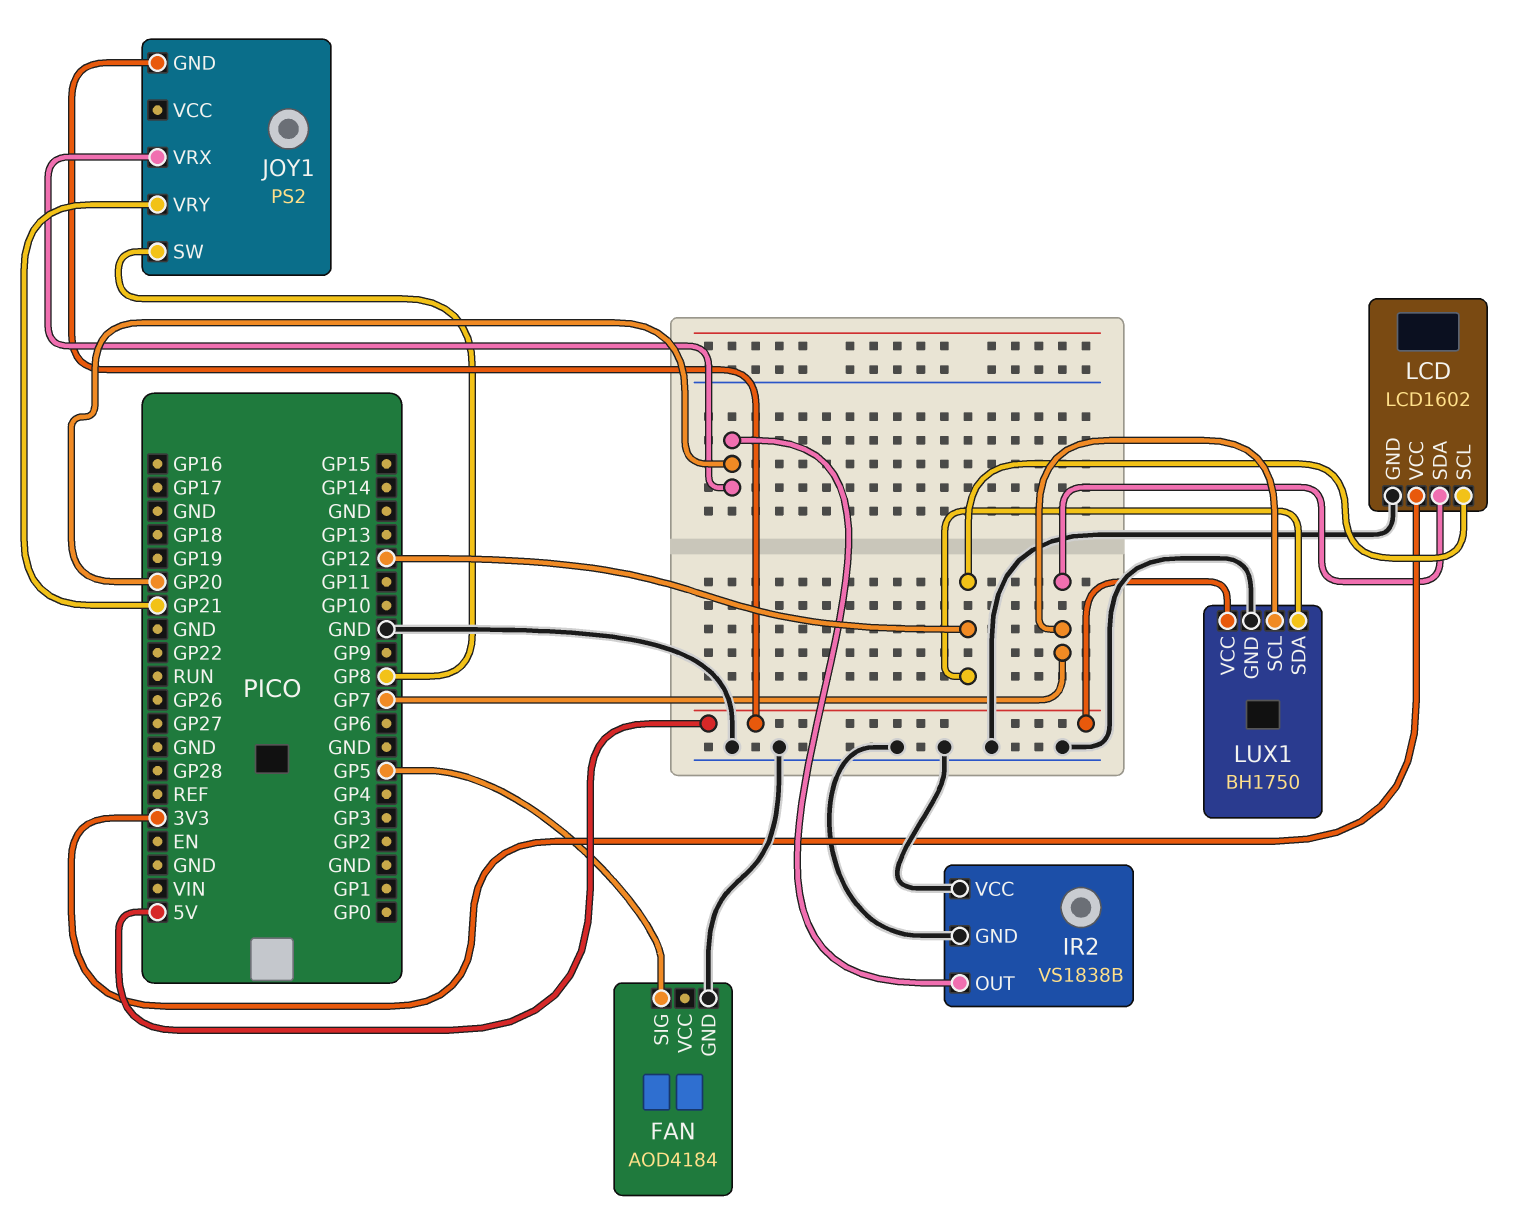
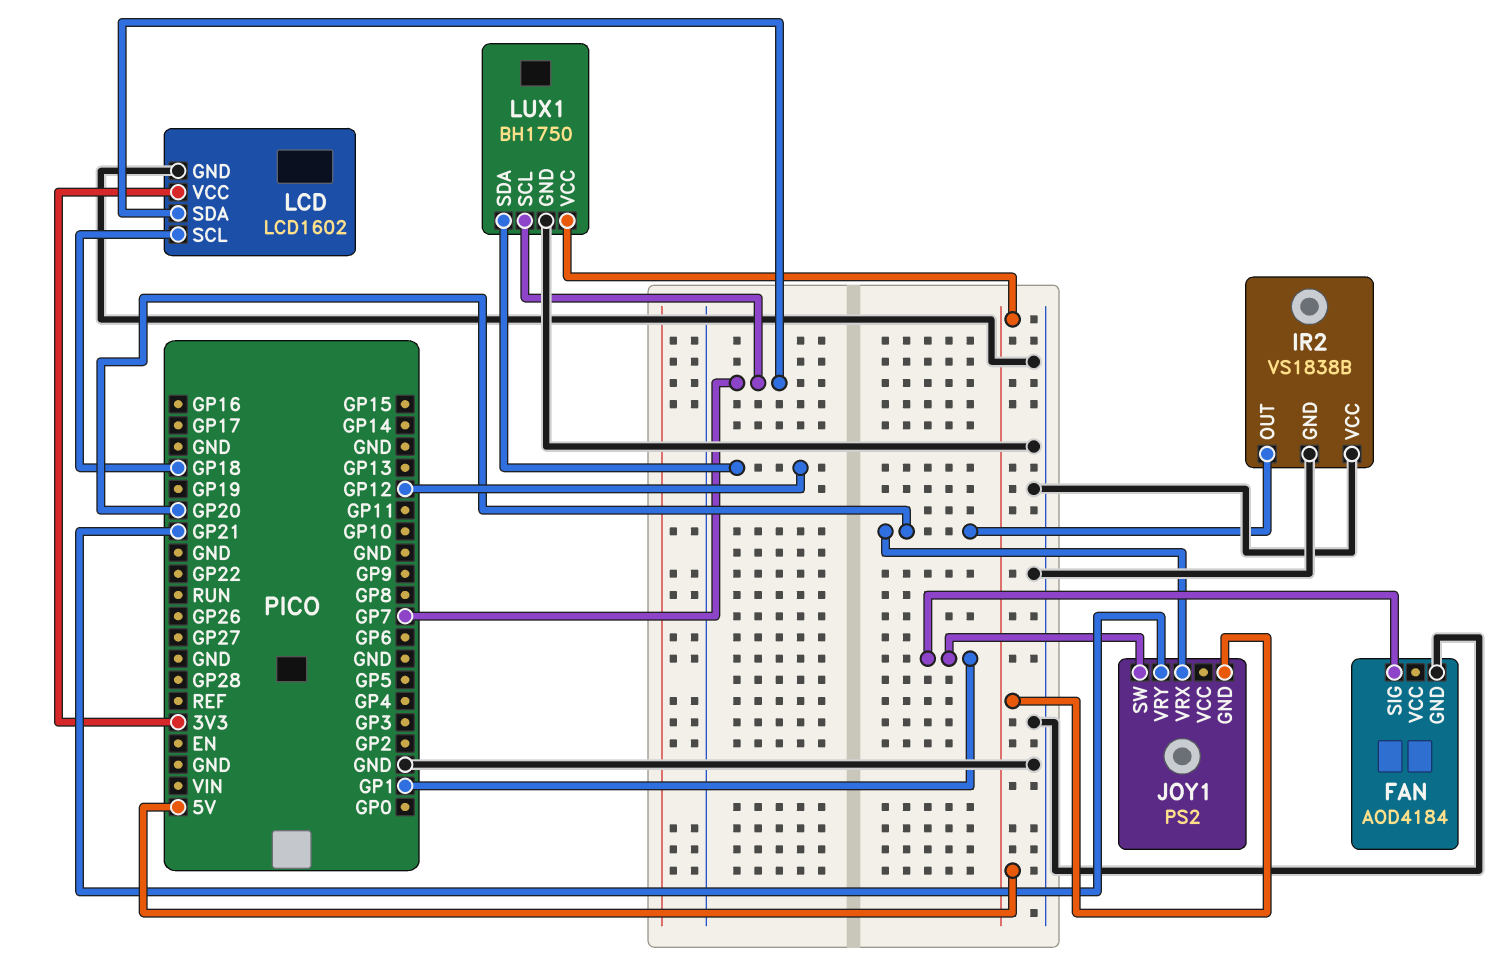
FAN pin SIG: GP5 -> GP1
JOY1 pin SW: GP8 -> GP1
LCD pin SCL: GP12 -> GP18

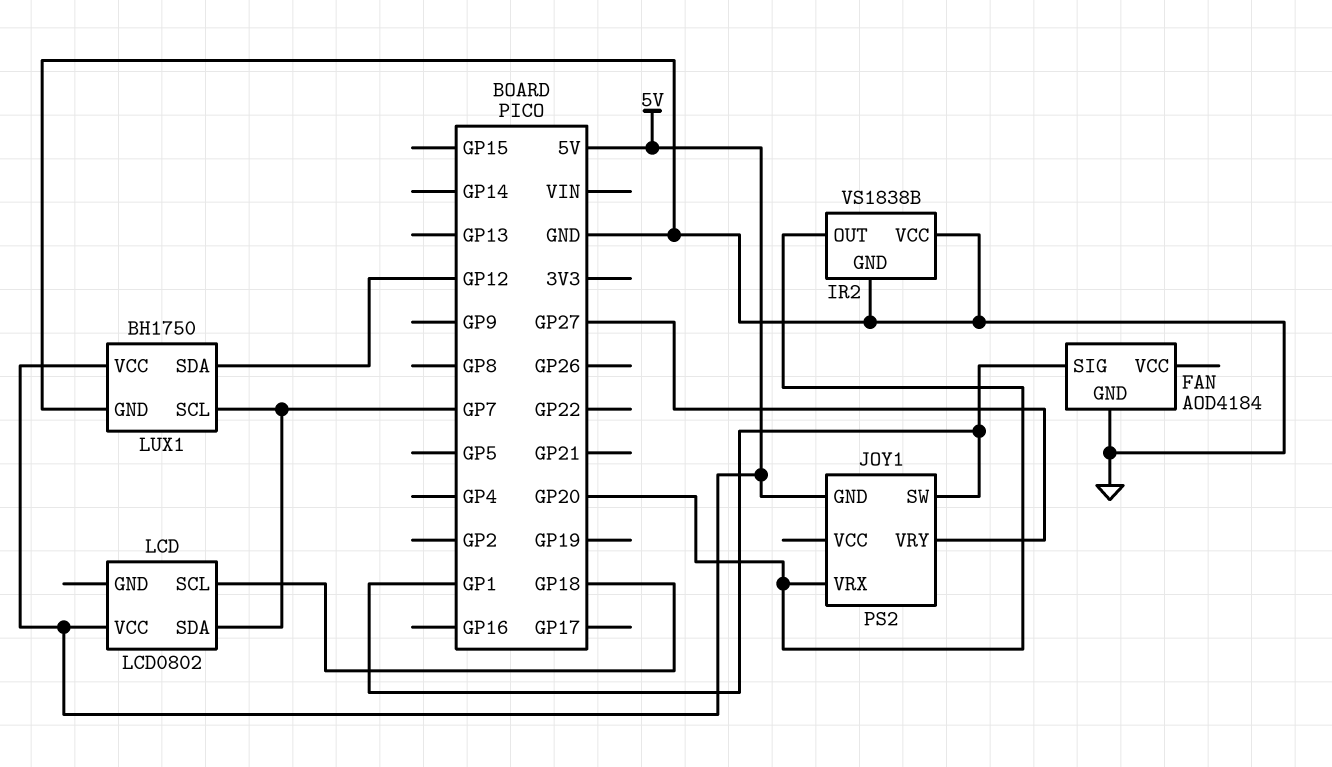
JOY1 pin VRY: GP21 -> GP27
LCD: LCD1602 -> LCD0802
LCD pin GND: GND -> none
LCD pin VCC: 3V3 -> 5V

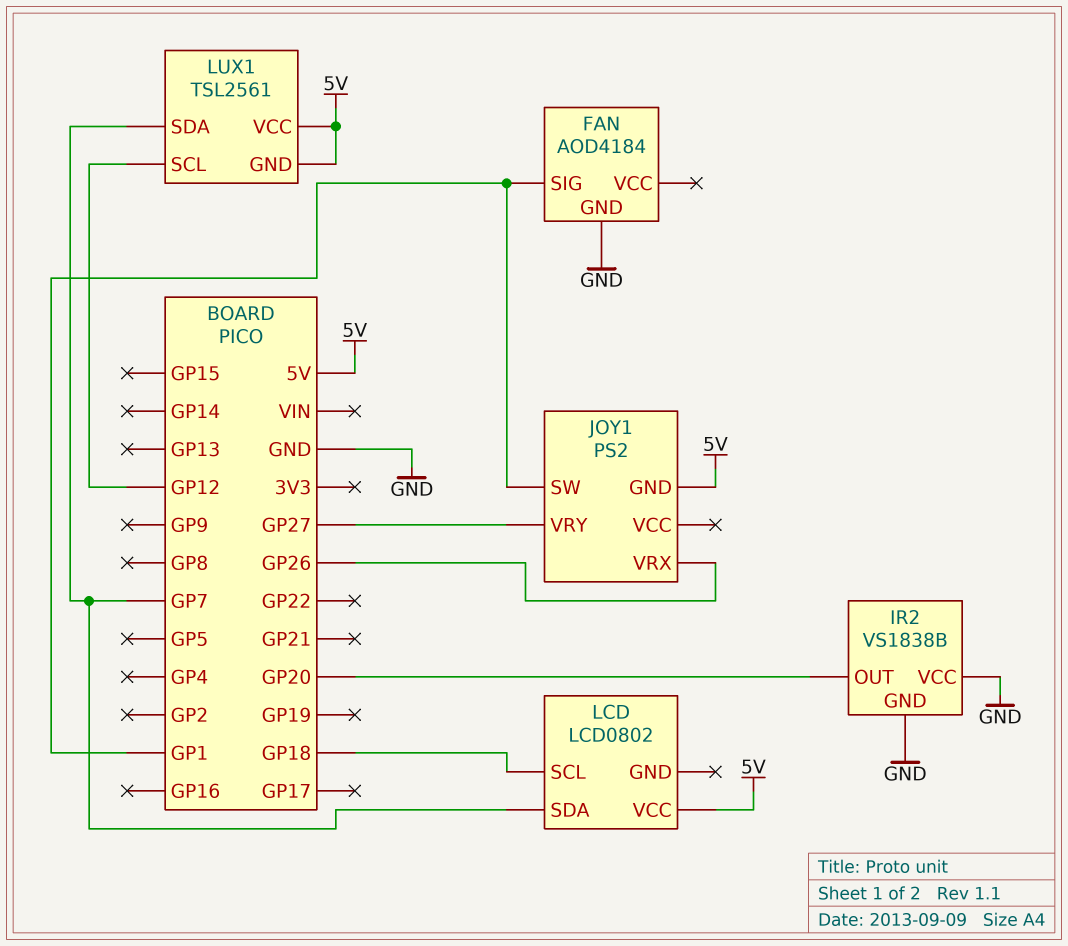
JOY1 pin VRX: GP20 -> GP26
LUX1: BH1750 -> TSL2561
LUX1 pin GND: GND -> 5V
LUX1 pin SCL: GP7 -> GP12
LUX1 pin SDA: GP12 -> GP7

